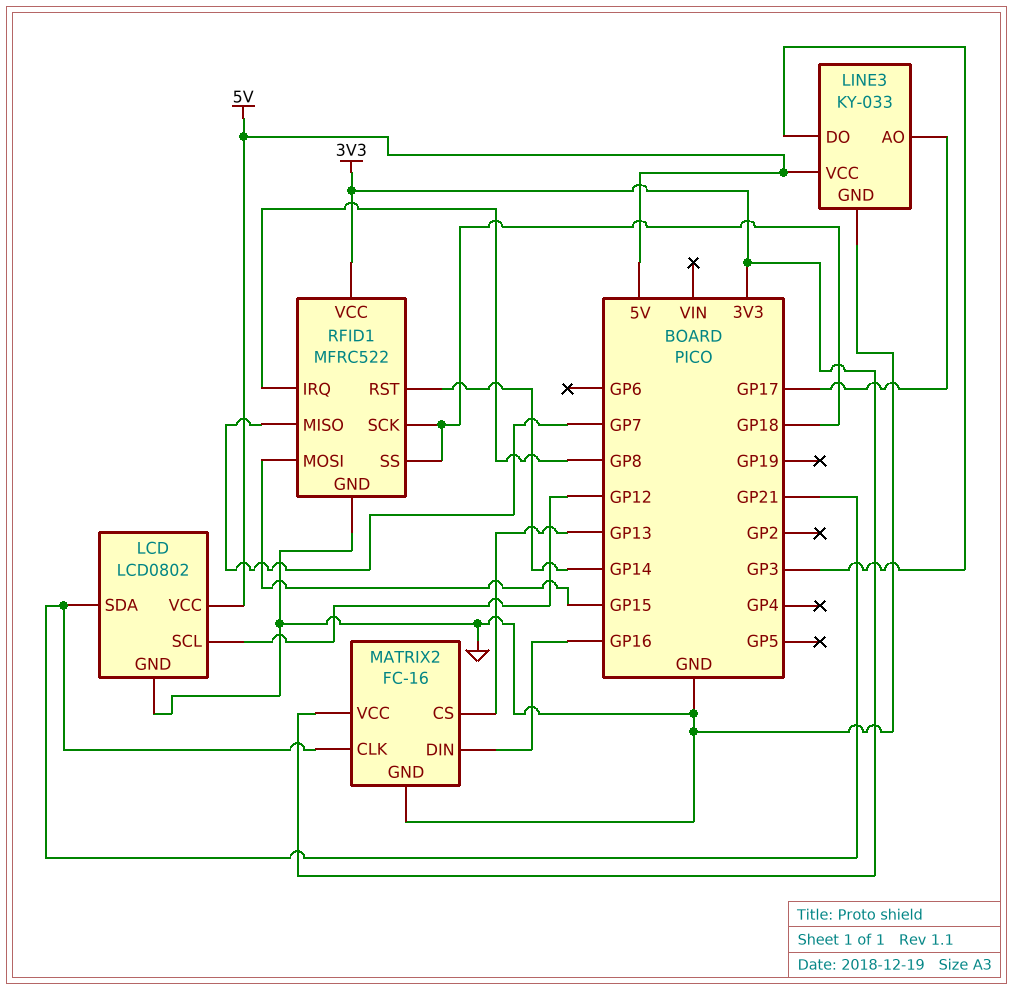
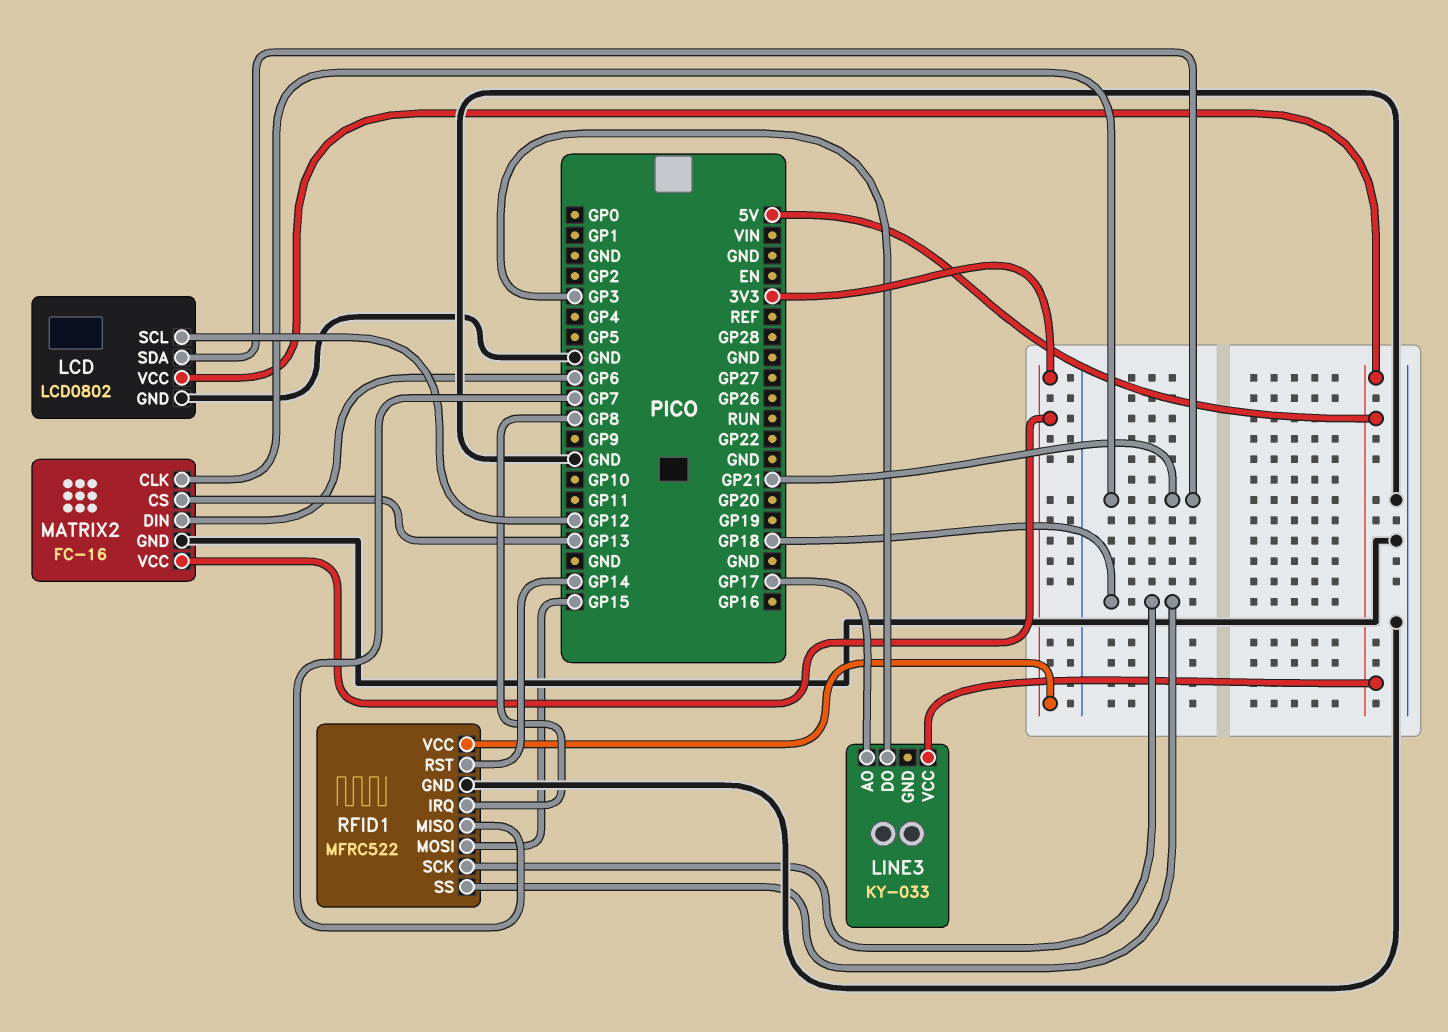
LINE3 pin GND: GND -> none
MATRIX2 pin DIN: GP16 -> GP6

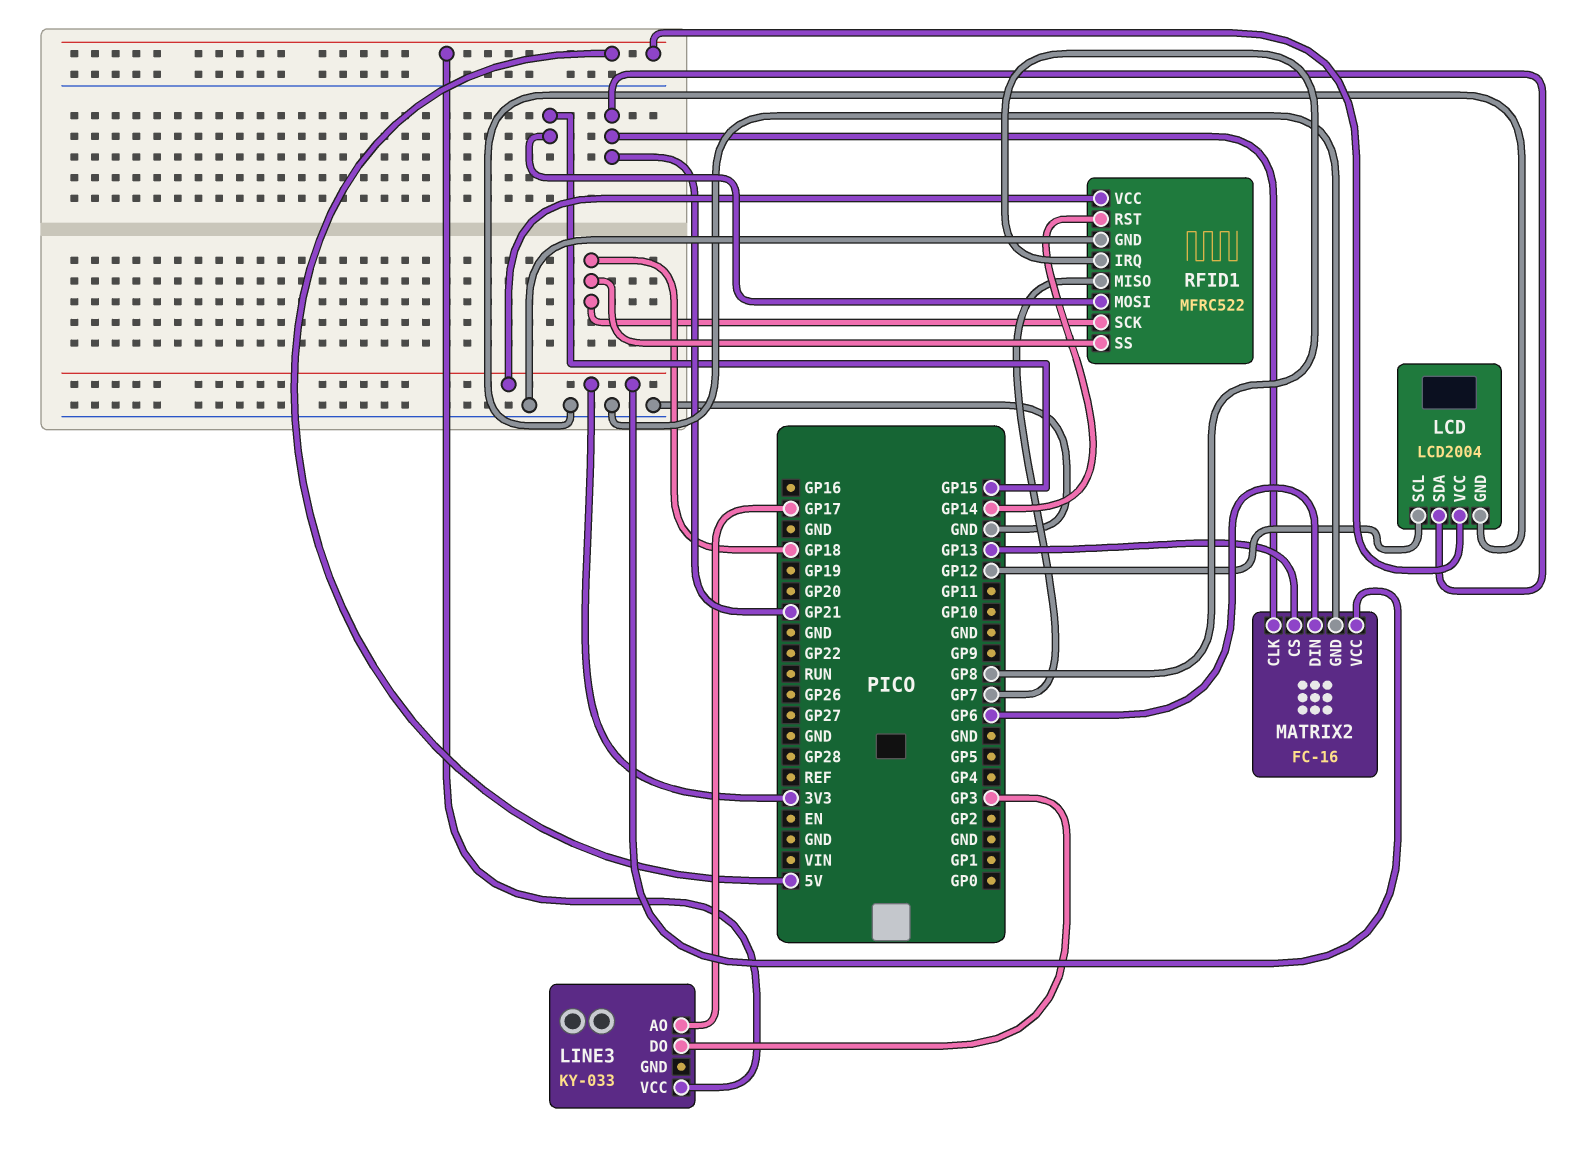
LCD: LCD0802 -> LCD2004

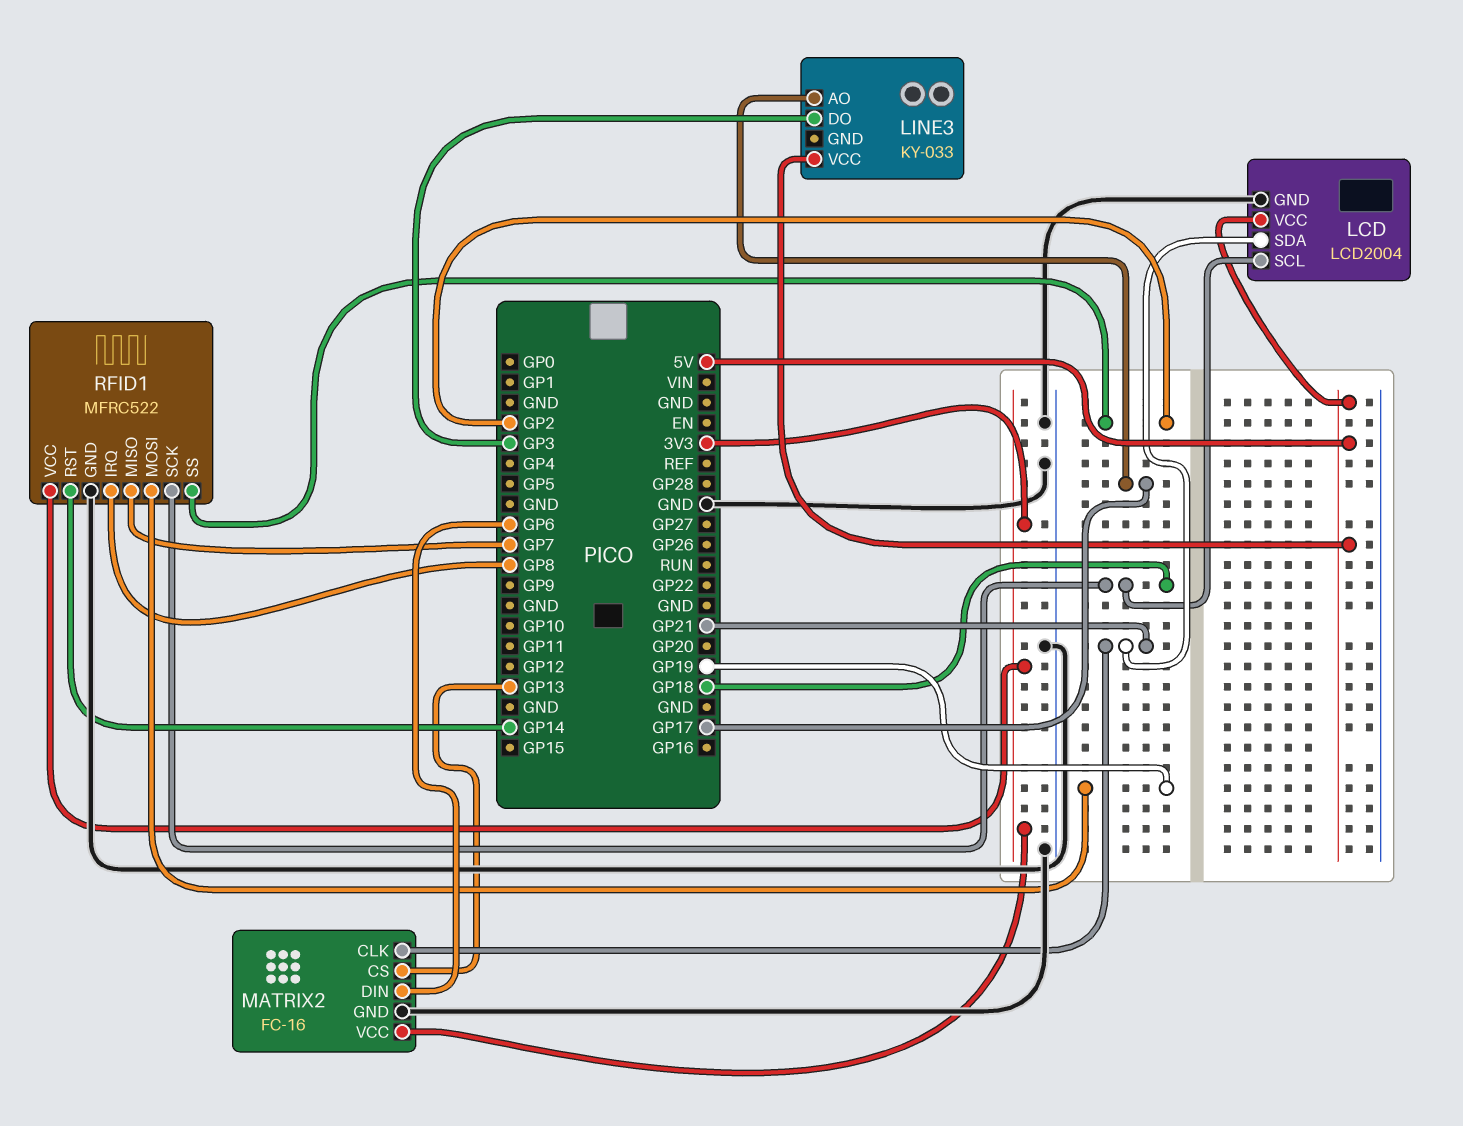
LCD pin SCL: GP12 -> GP18
RFID1 pin MOSI: GP15 -> GP19
RFID1 pin SS: GP18 -> GP2

